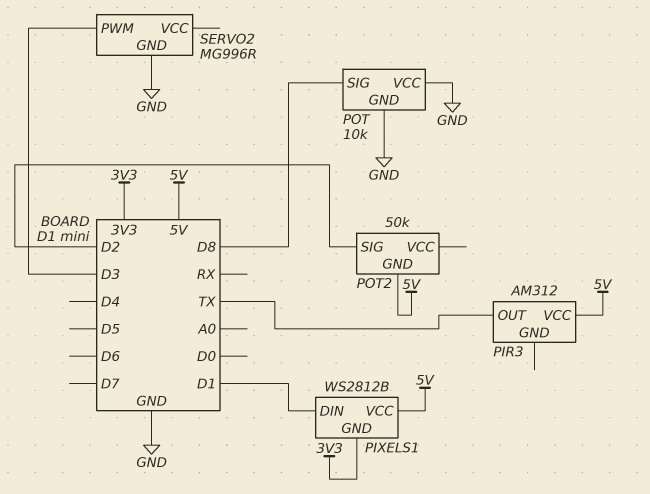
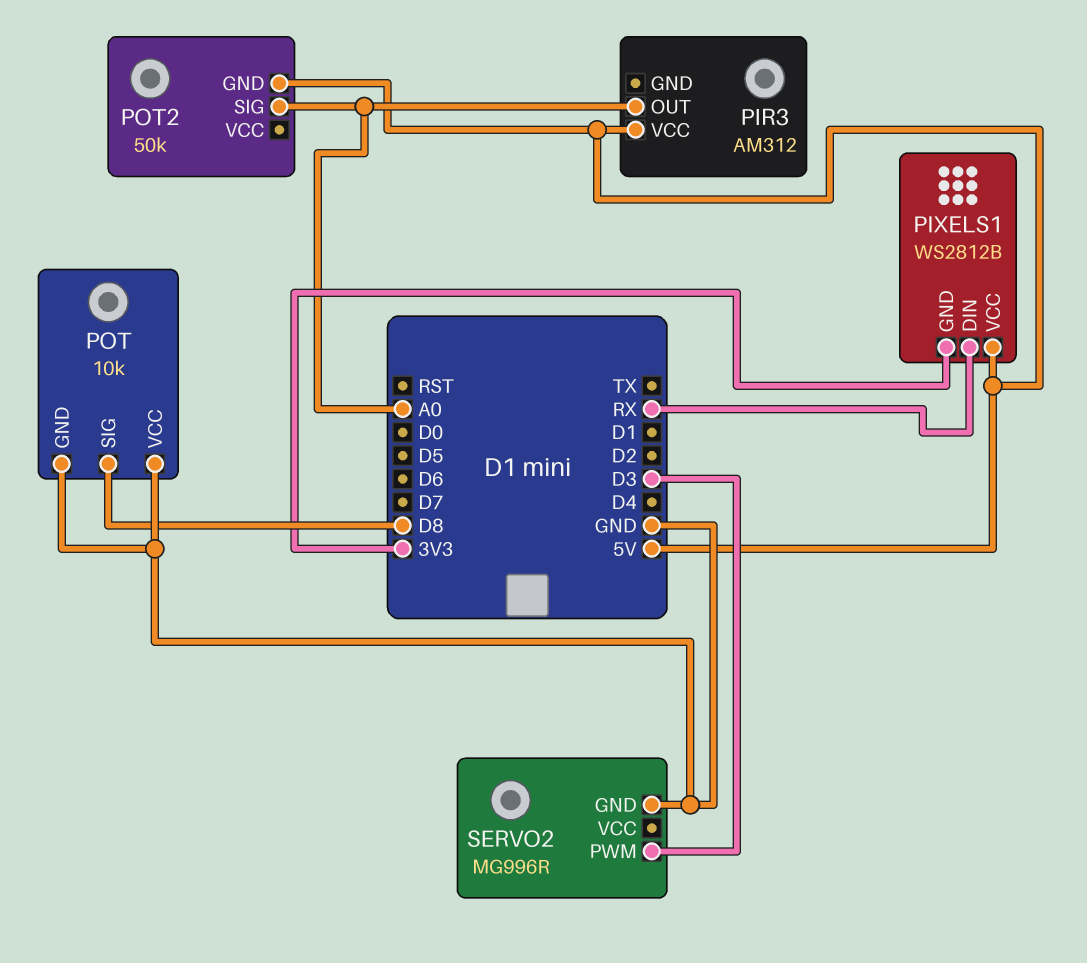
PIR3 pin OUT: TX -> A0
PIXELS1 pin DIN: D1 -> RX
POT2 pin SIG: D2 -> A0

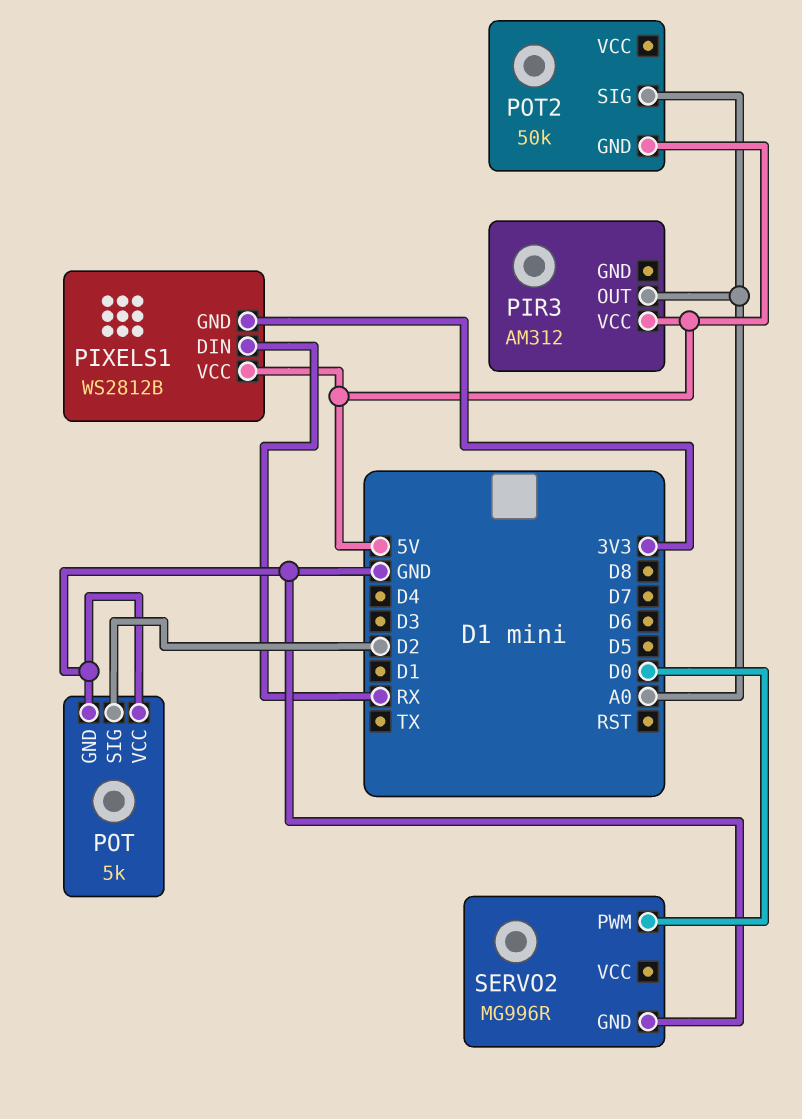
POT: 10k -> 5k
POT pin SIG: D8 -> D2
SERVO2 pin PWM: D3 -> D0

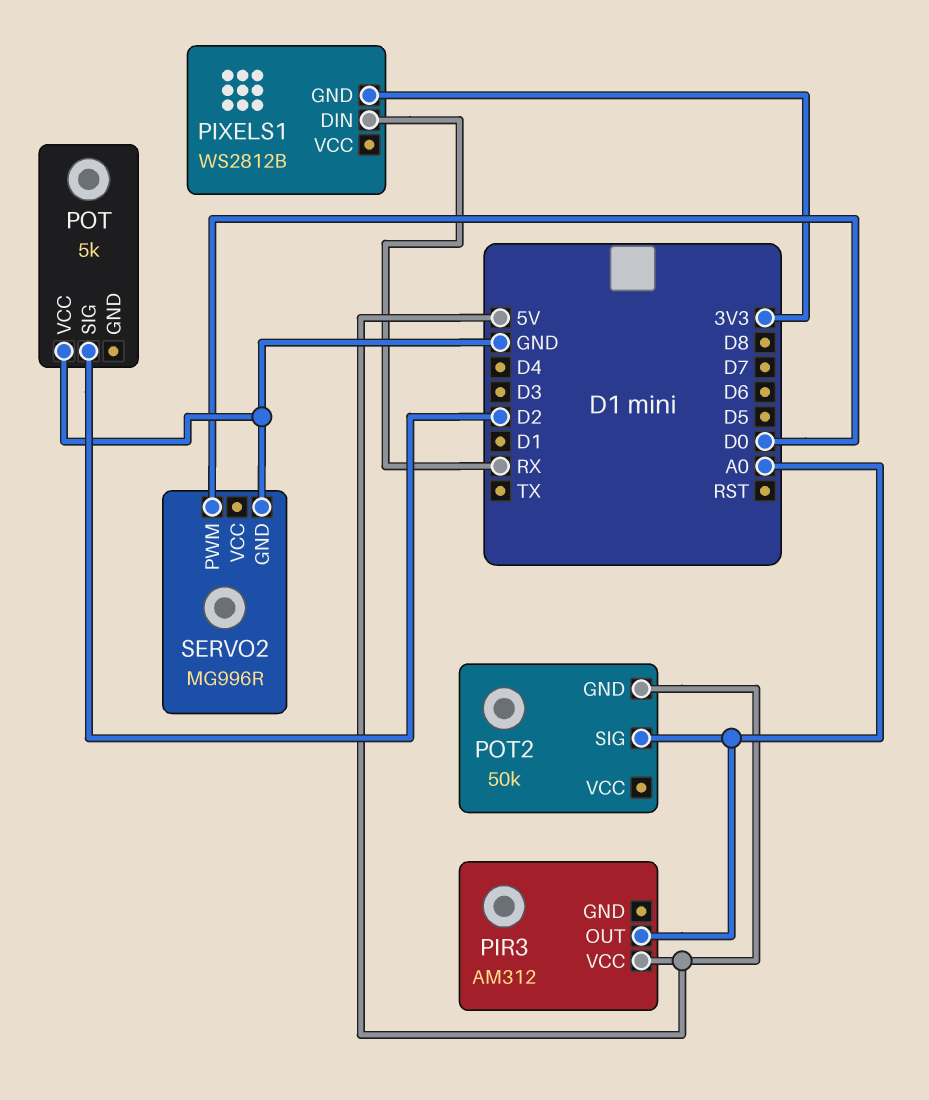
PIXELS1 pin VCC: 5V -> none
POT pin GND: GND -> none

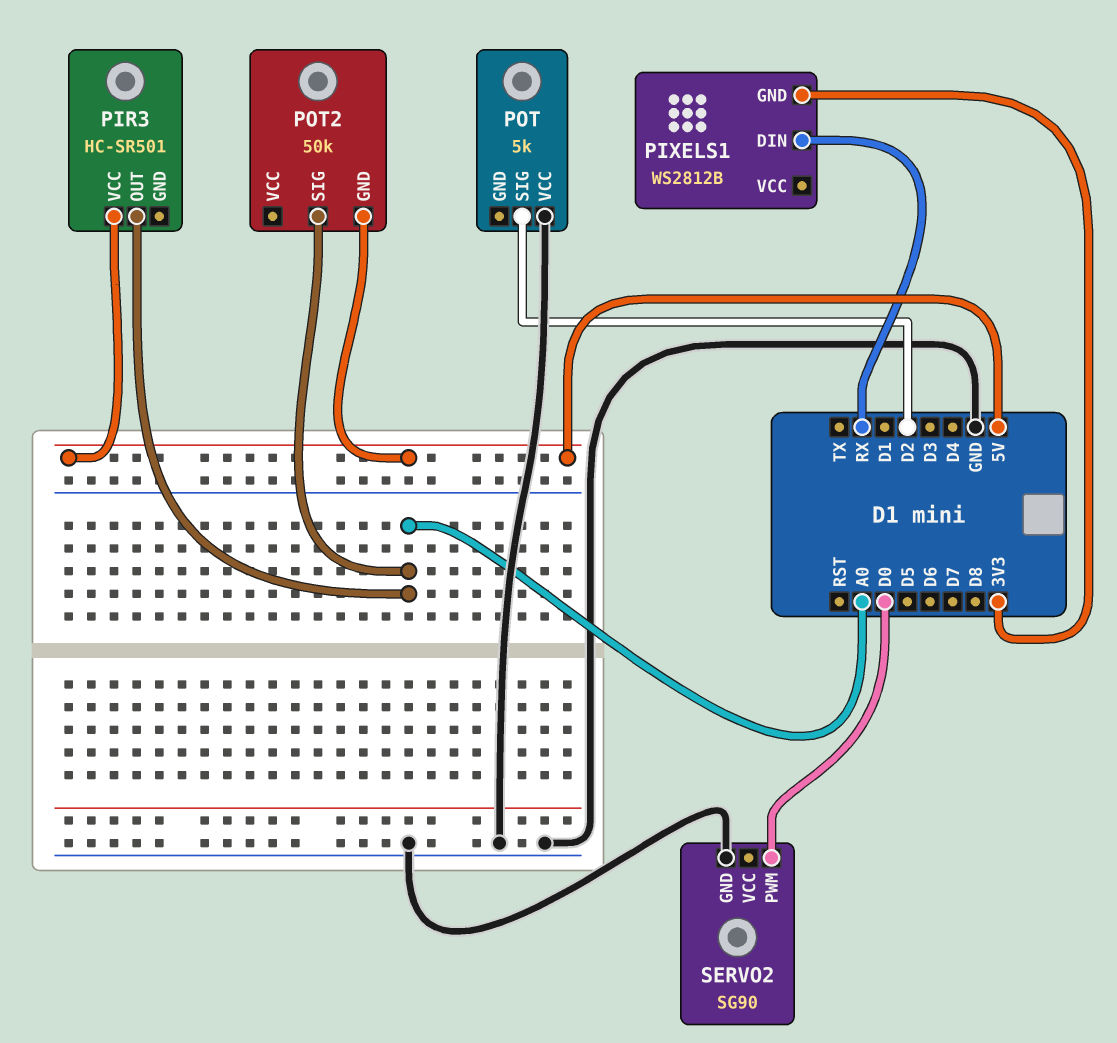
PIR3: AM312 -> HC-SR501
SERVO2: MG996R -> SG90

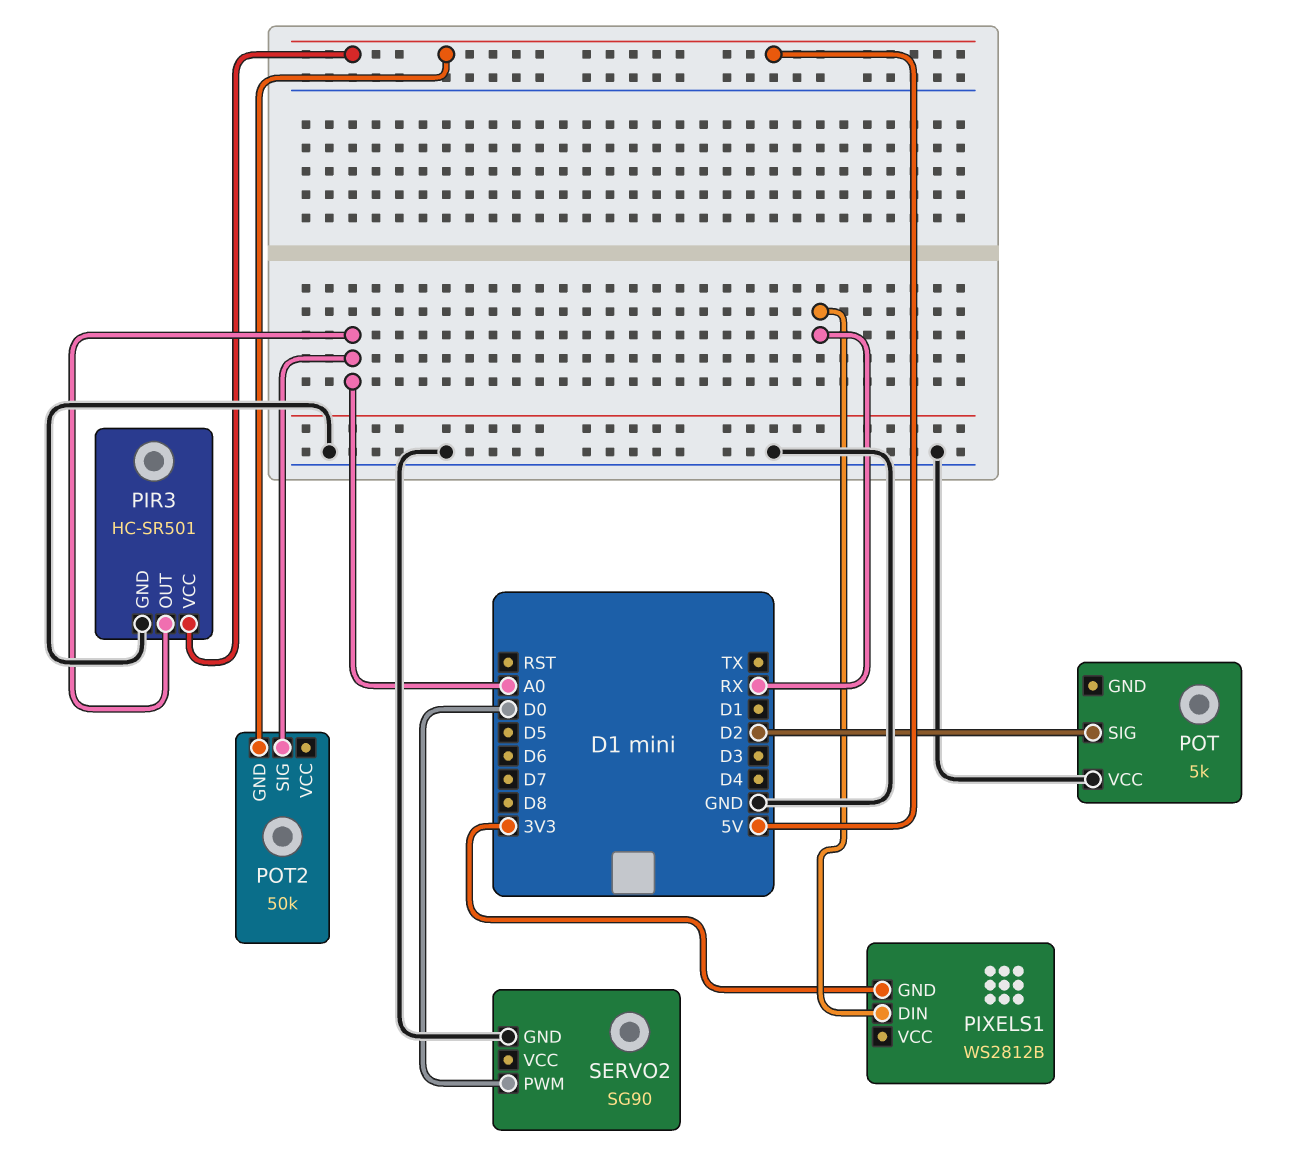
PIR3 pin GND: none -> GND

